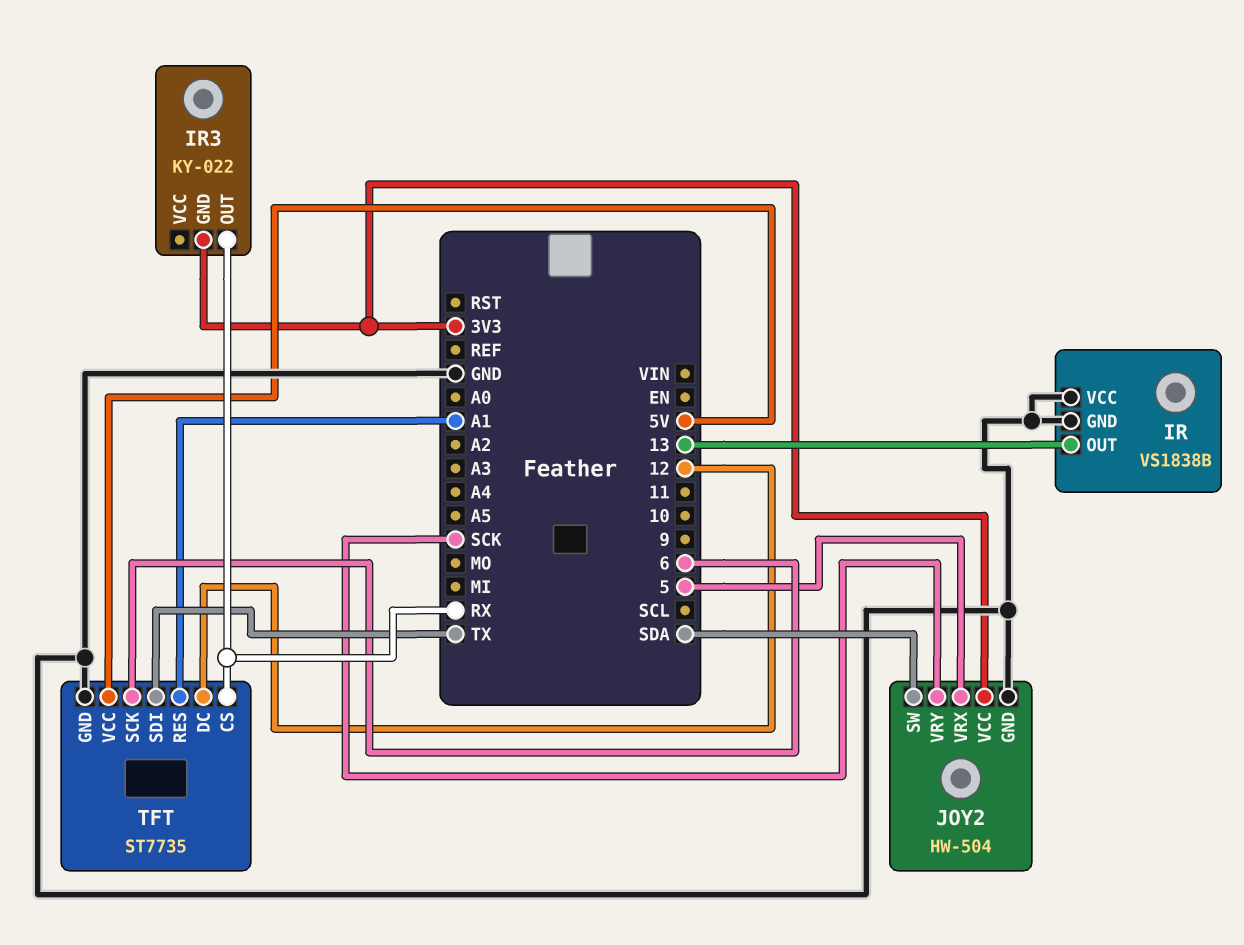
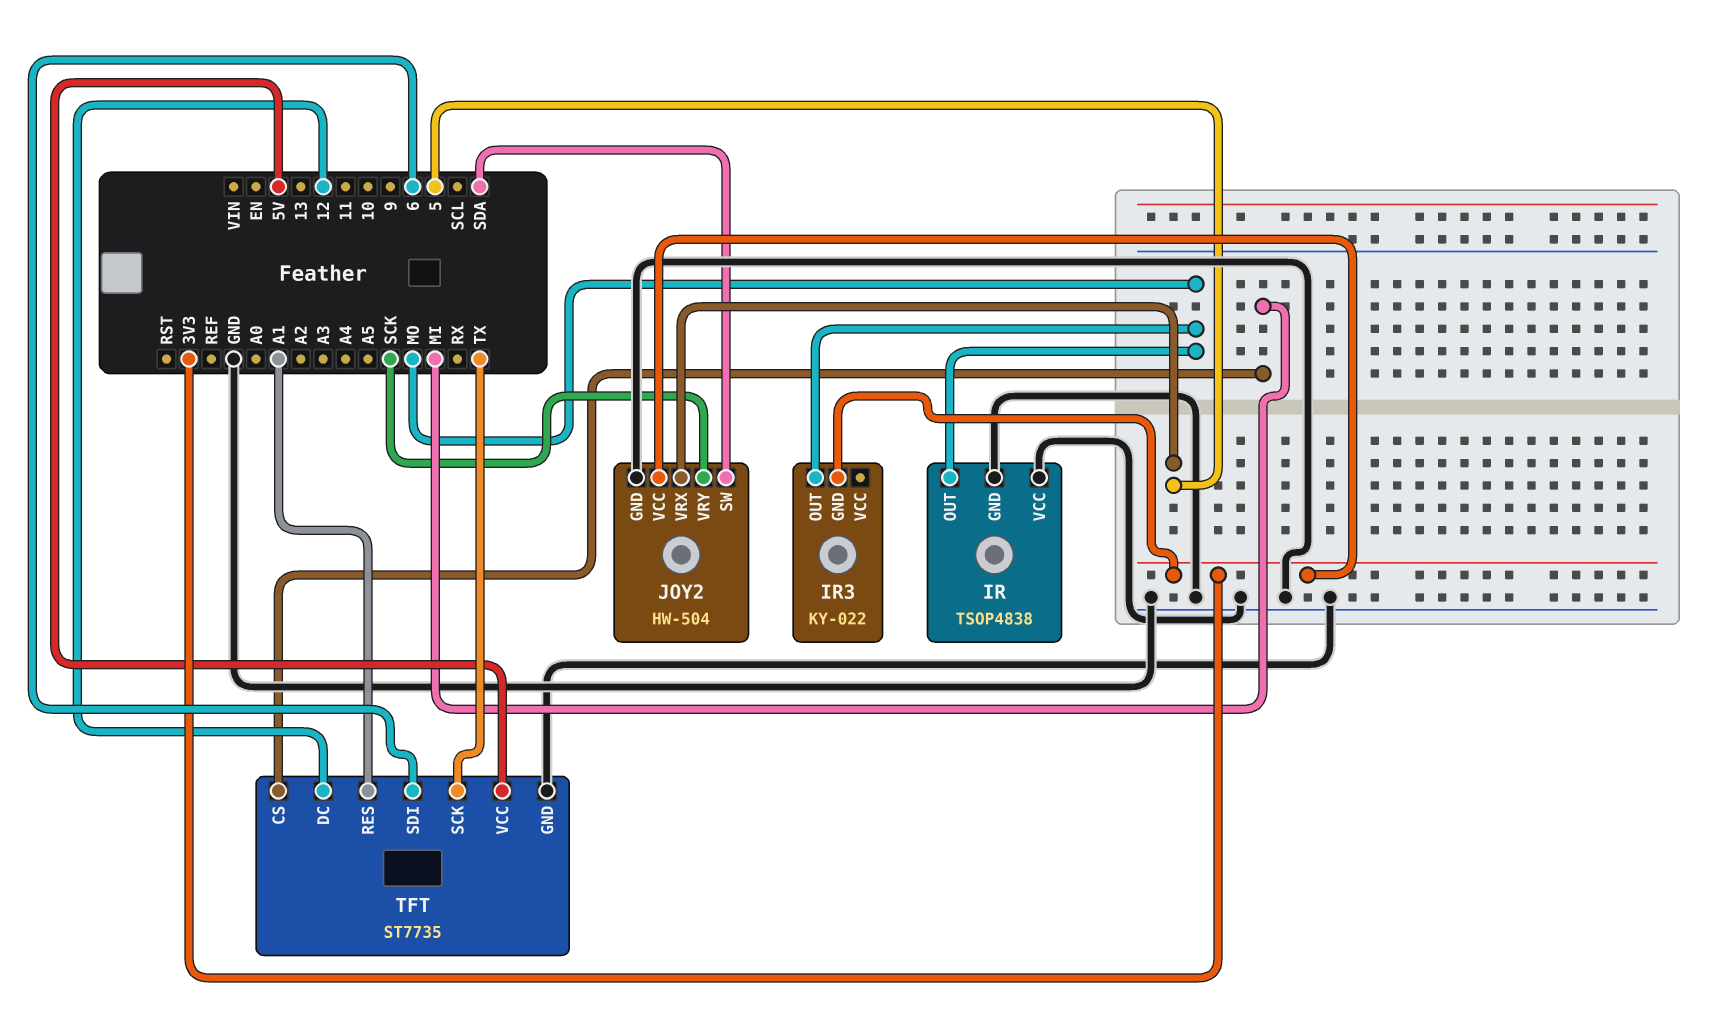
IR: VS1838B -> TSOP4838
IR pin OUT: 13 -> MO
IR3 pin OUT: RX -> MO
TFT pin CS: RX -> MI
TFT pin SCK: 6 -> TX
TFT pin SDI: TX -> 6

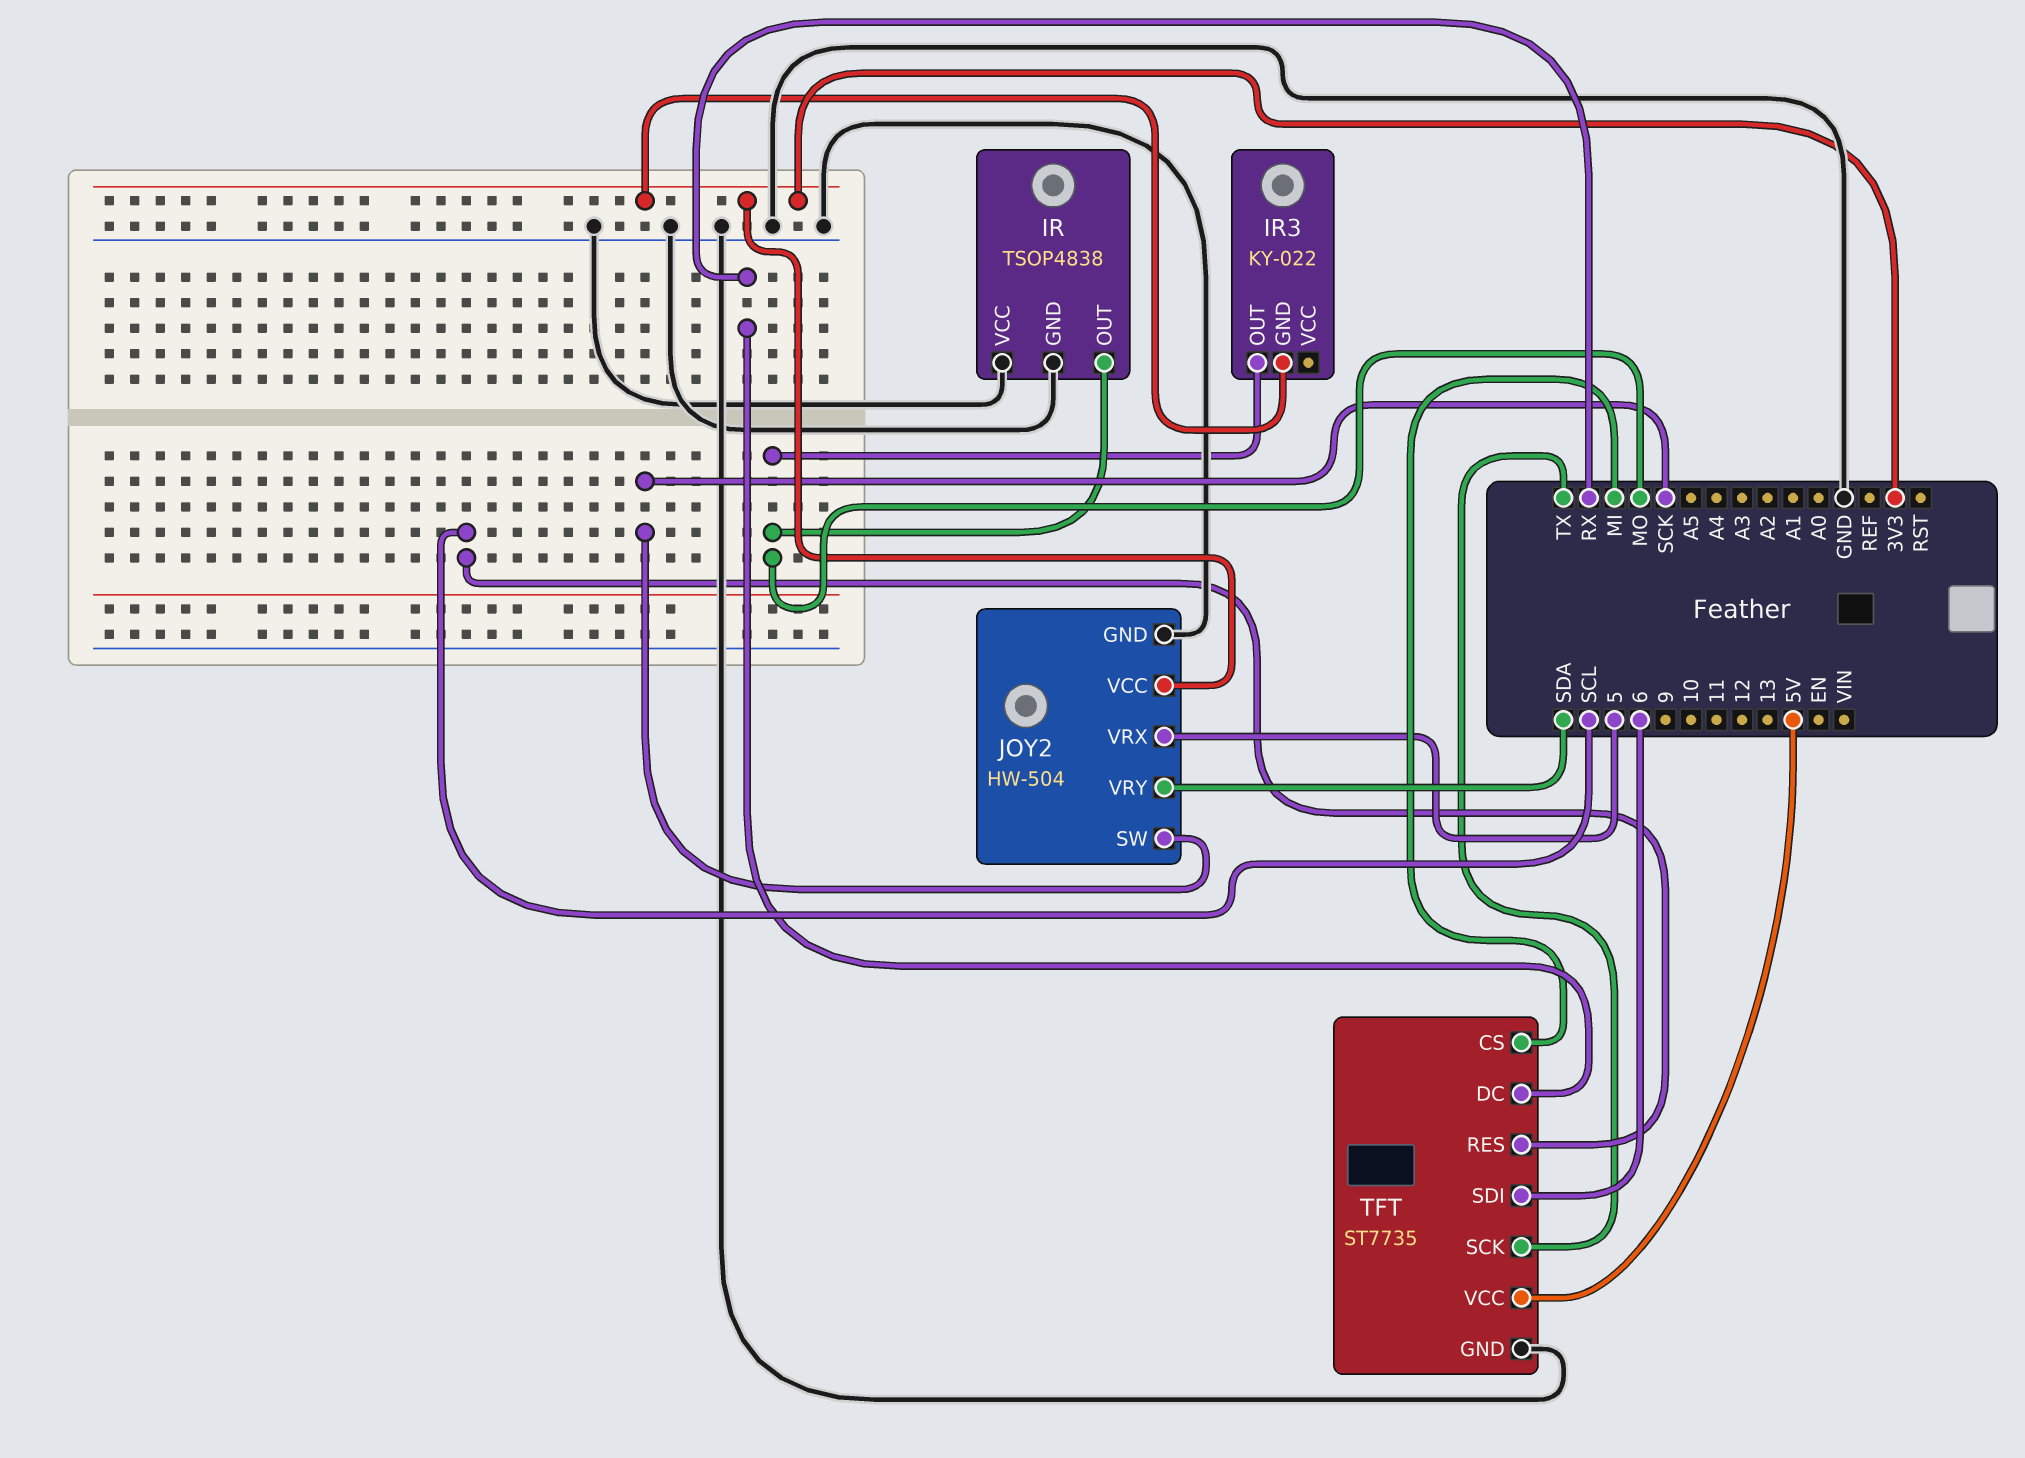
JOY2 pin SW: SDA -> SCK
JOY2 pin VRY: SCK -> SDA
TFT pin DC: 12 -> RX
TFT pin RES: A1 -> SCL

